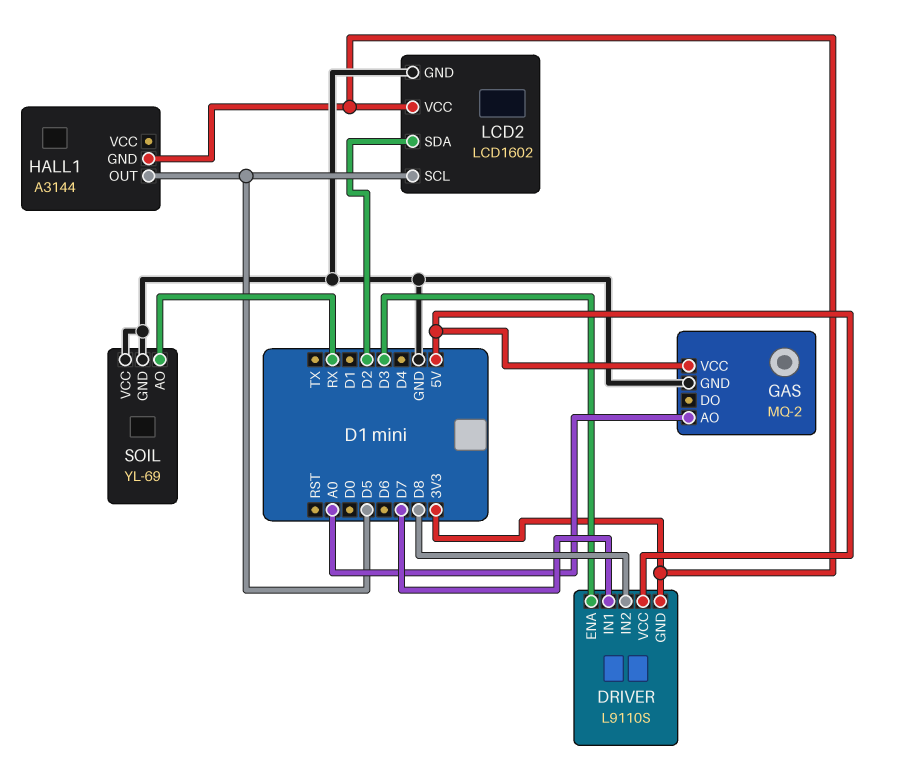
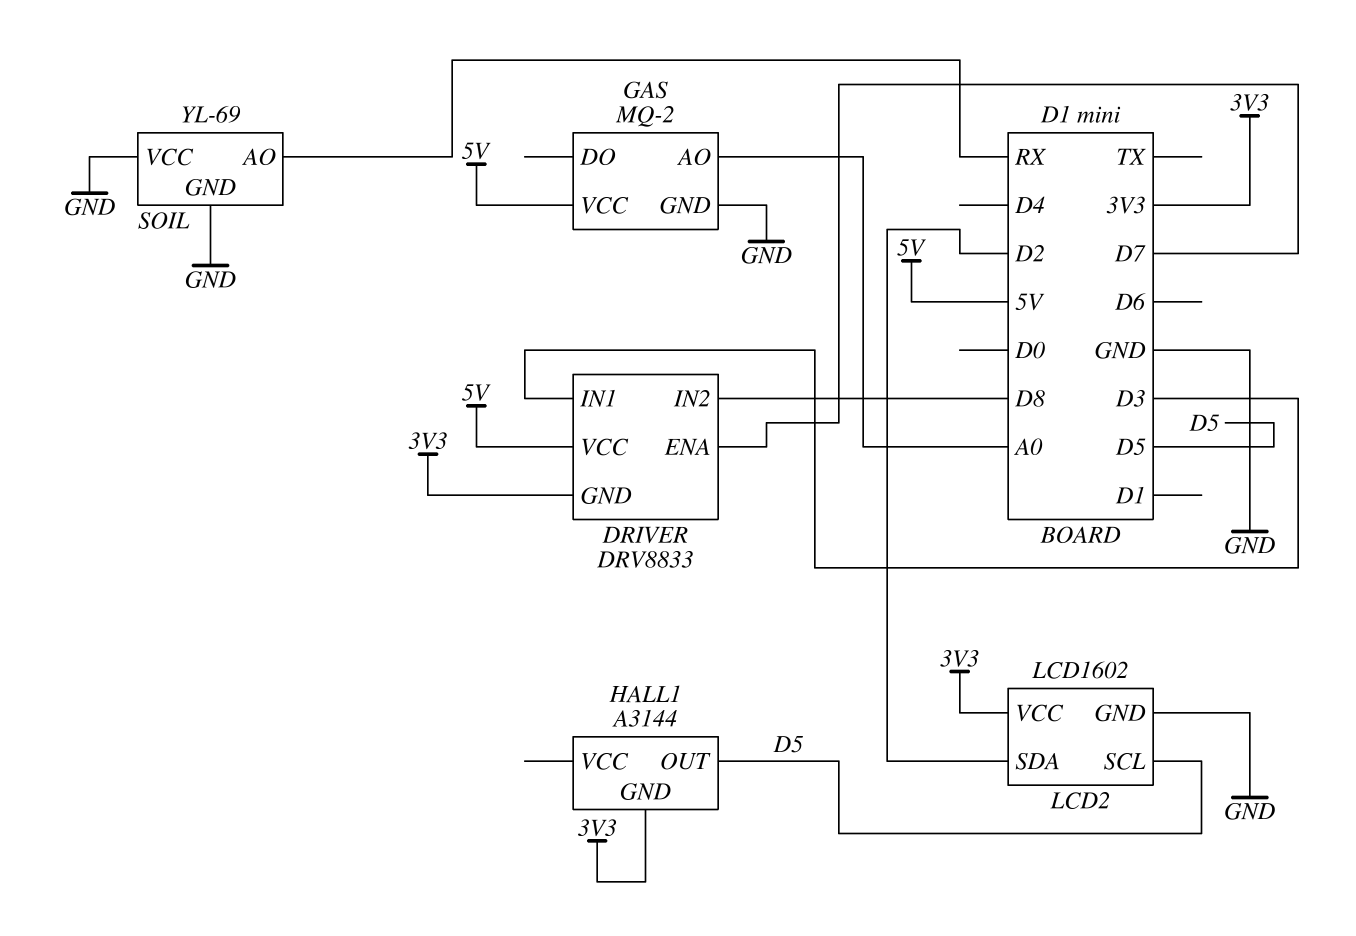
DRIVER: L9110S -> DRV8833
DRIVER pin ENA: D3 -> D7
DRIVER pin IN1: D7 -> D3

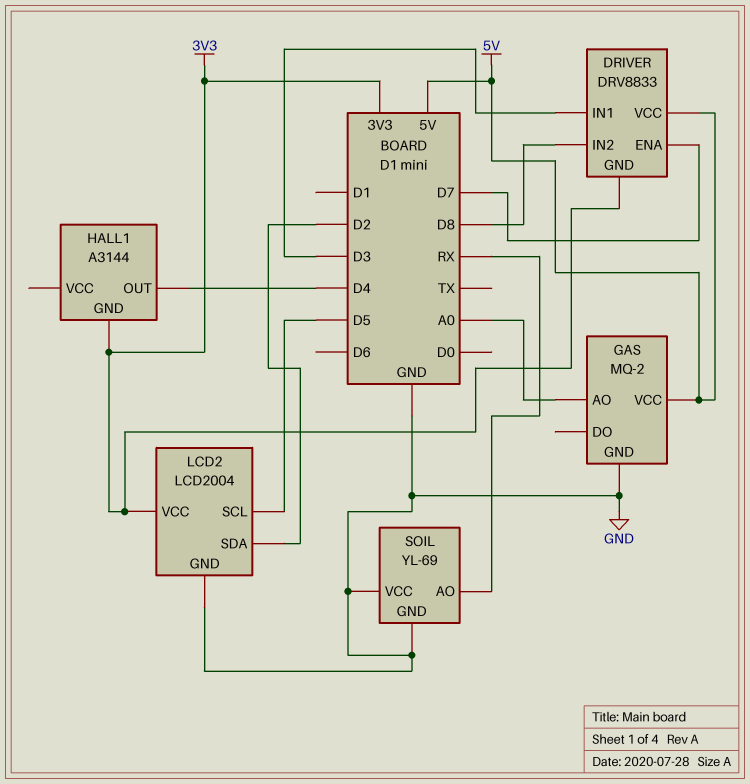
HALL1 pin OUT: D5 -> D4
LCD2: LCD1602 -> LCD2004

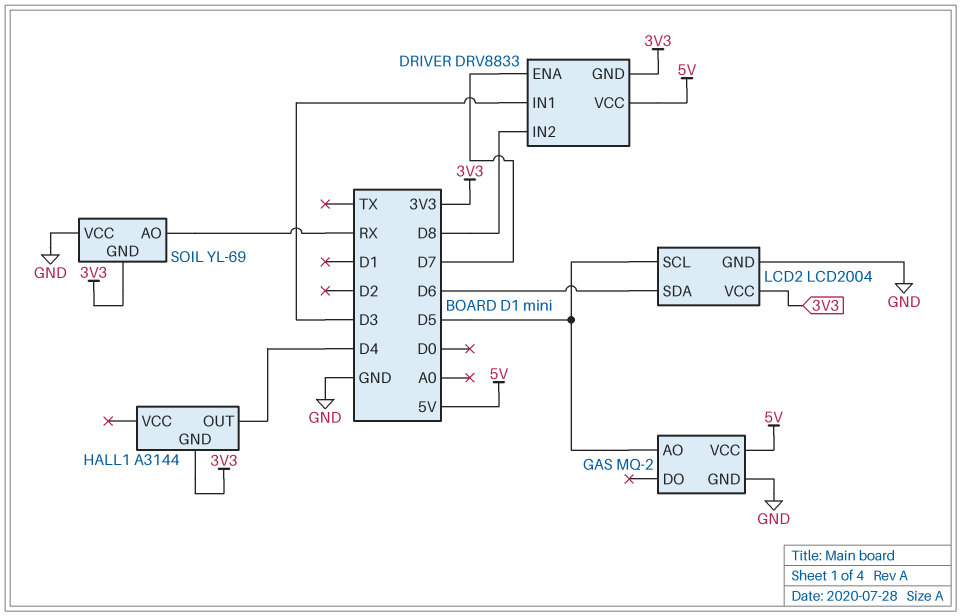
GAS pin AO: A0 -> D5
LCD2 pin SDA: D2 -> D6
SOIL pin GND: GND -> 3V3

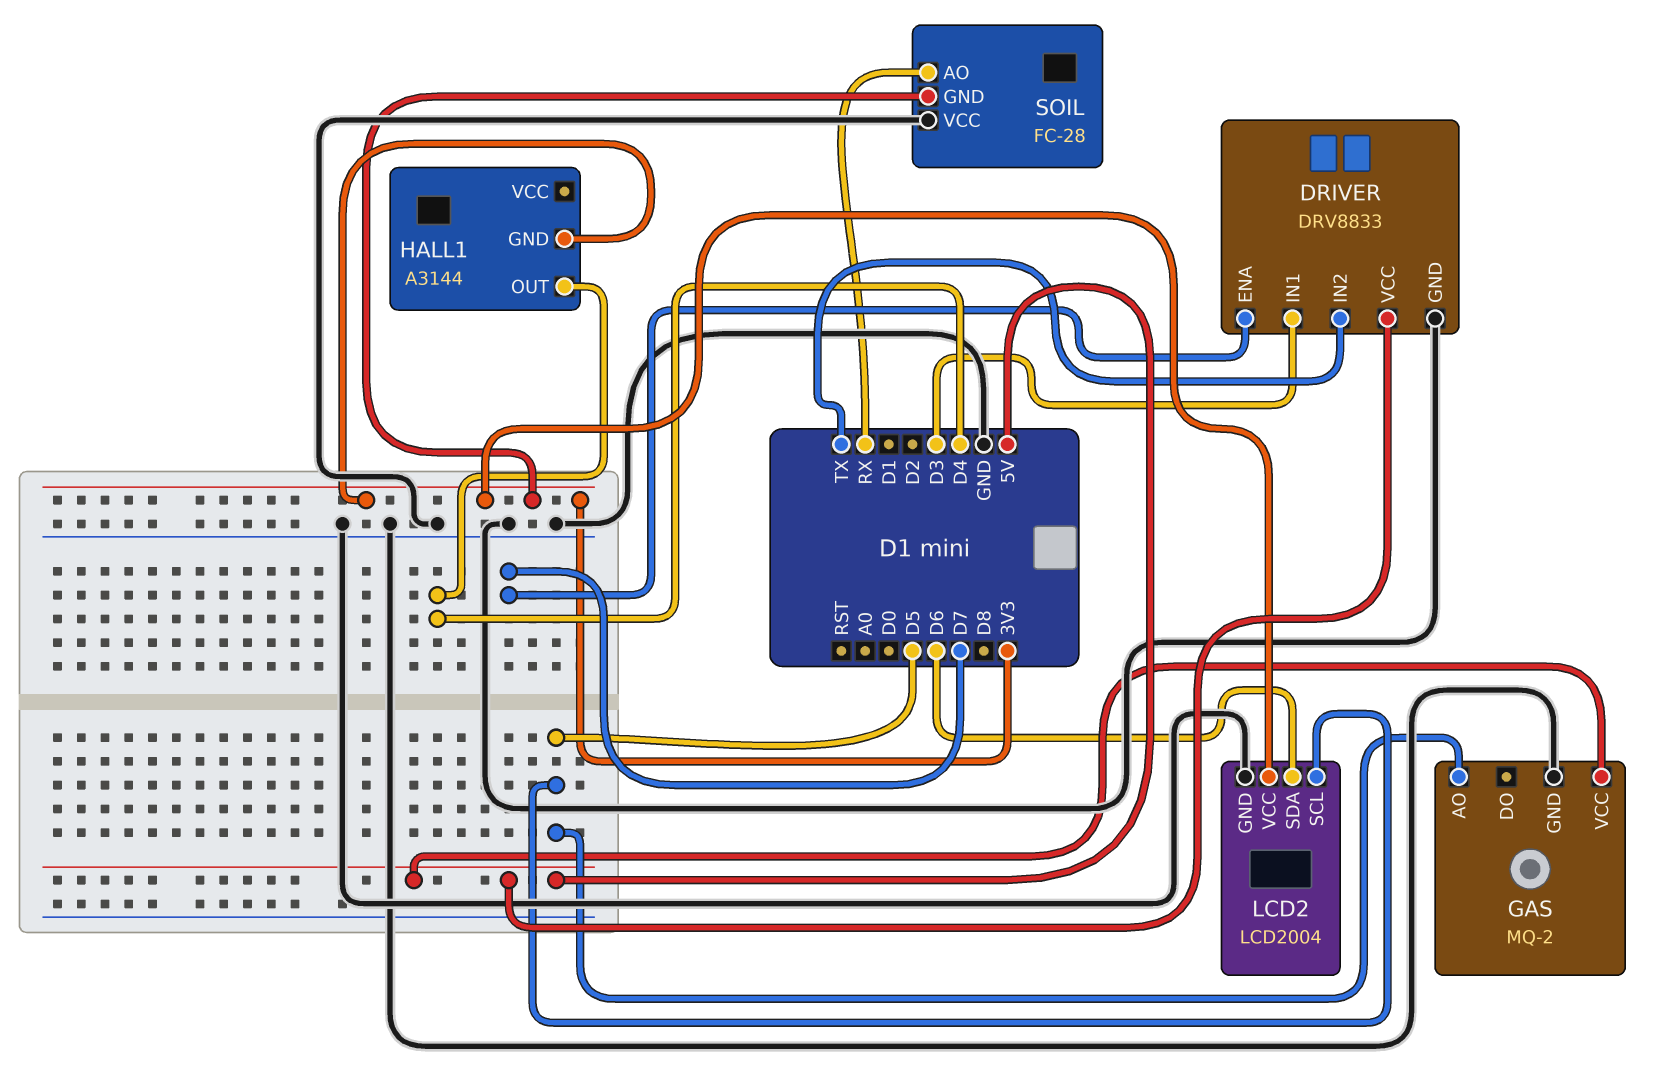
DRIVER pin GND: 3V3 -> GND
DRIVER pin IN2: D8 -> TX
SOIL: YL-69 -> FC-28

